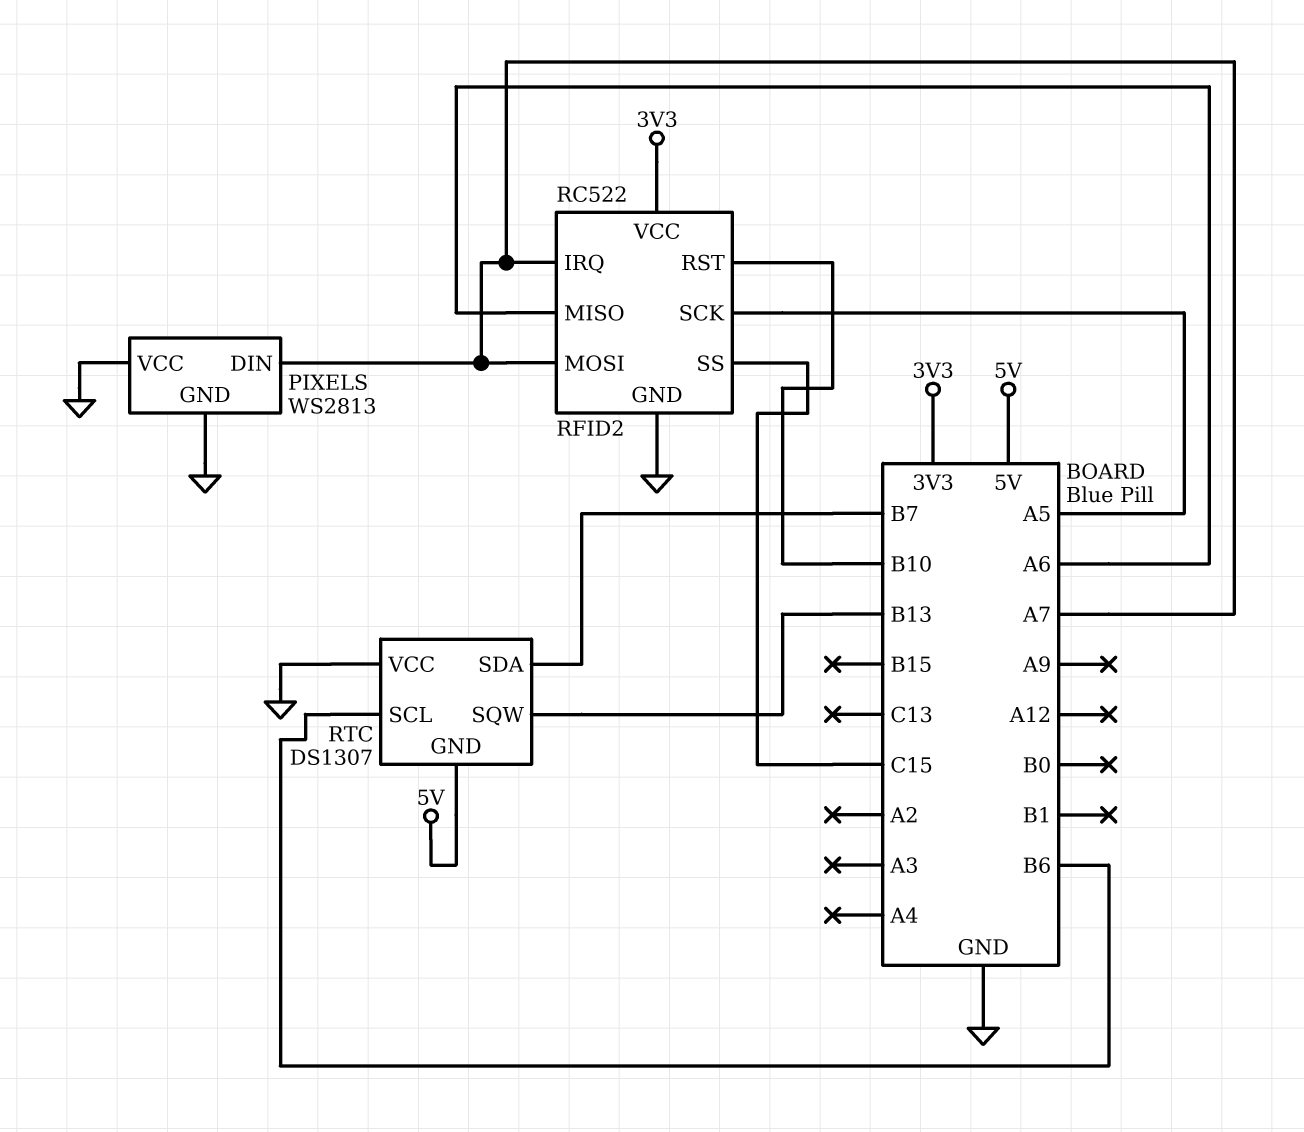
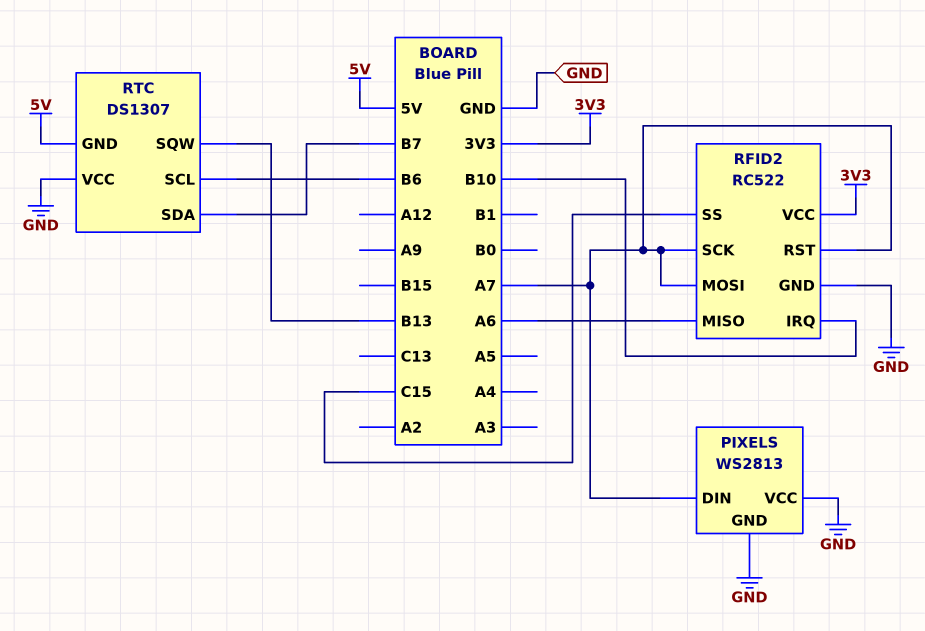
RFID2 pin IRQ: A7 -> B10
RFID2 pin RST: B10 -> A7
RFID2 pin SCK: A5 -> A7

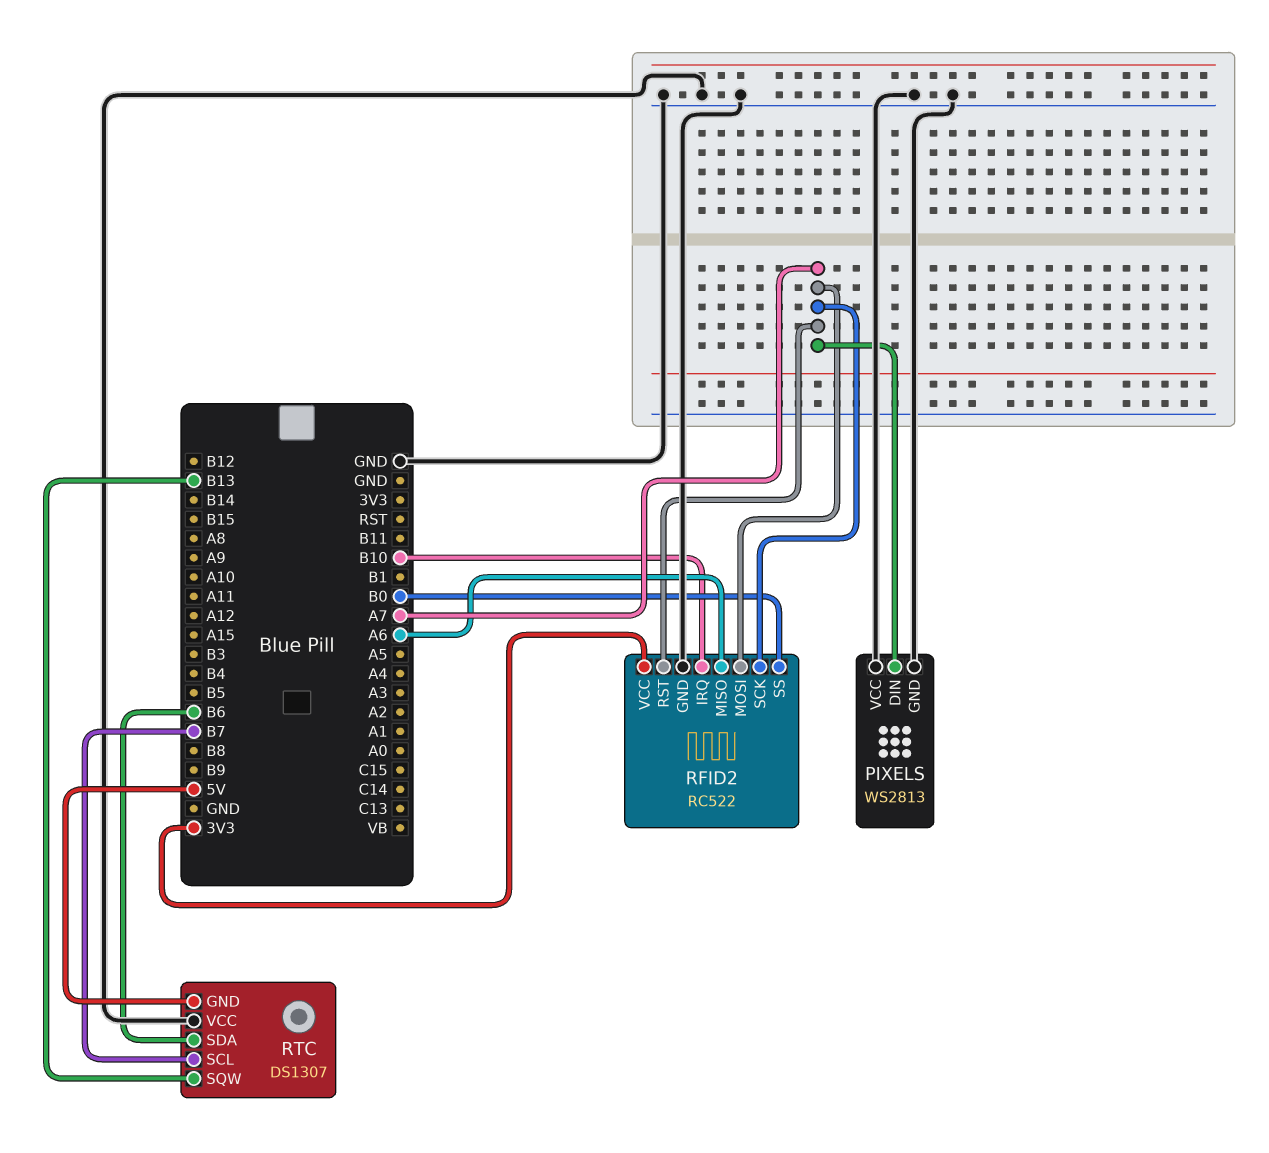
RFID2 pin SS: C15 -> B0
RTC pin SCL: B6 -> B7
RTC pin SDA: B7 -> B6

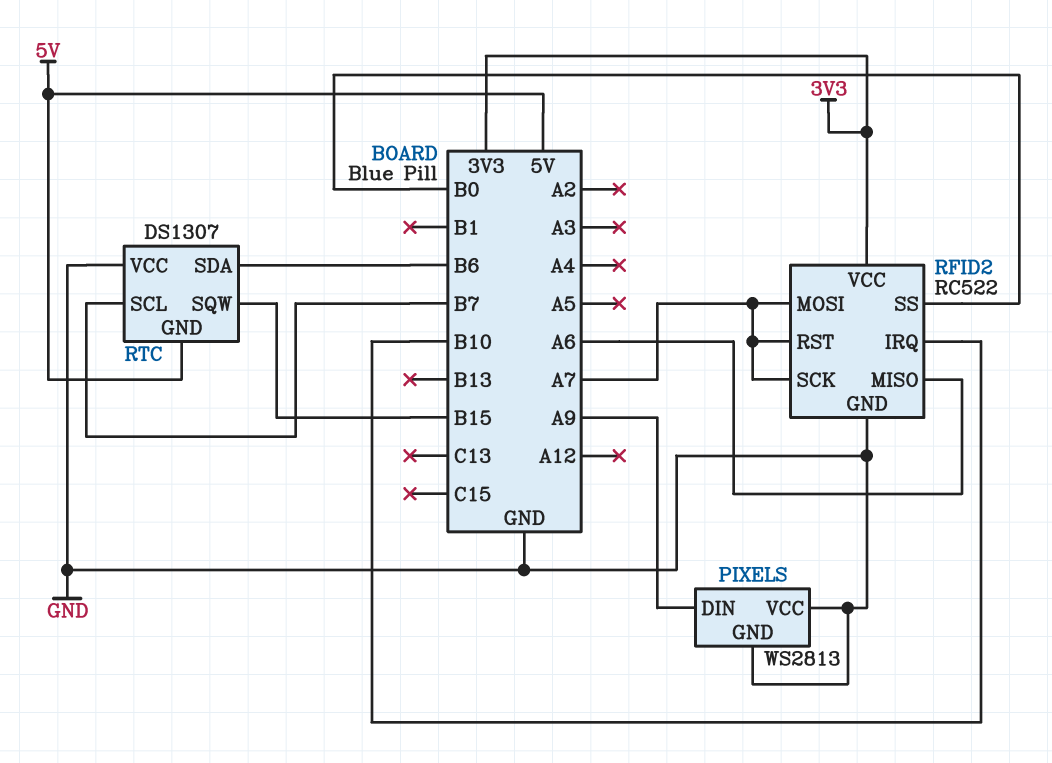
PIXELS pin DIN: A7 -> A9
RTC pin SQW: B13 -> B15

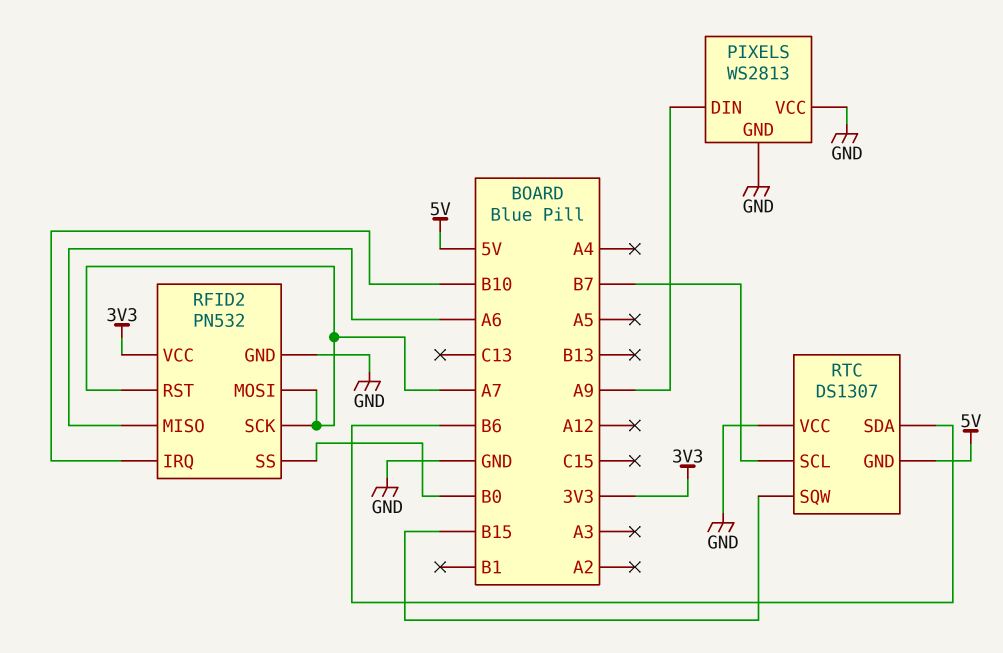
RFID2: RC522 -> PN532

